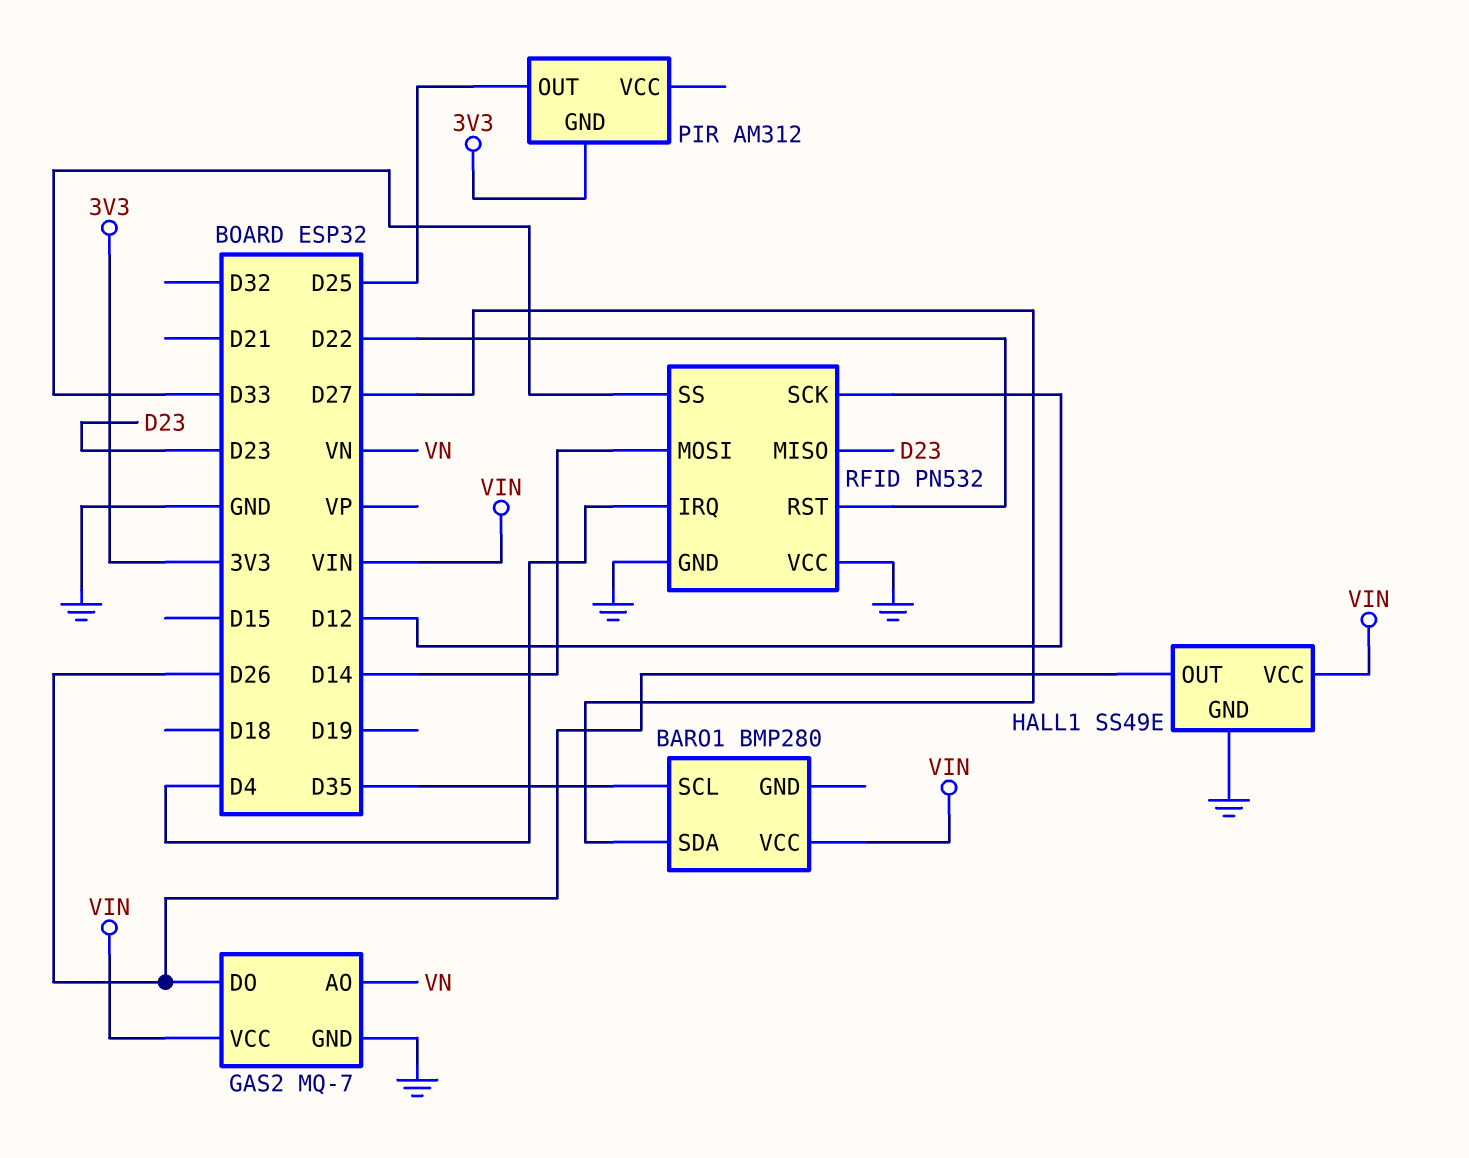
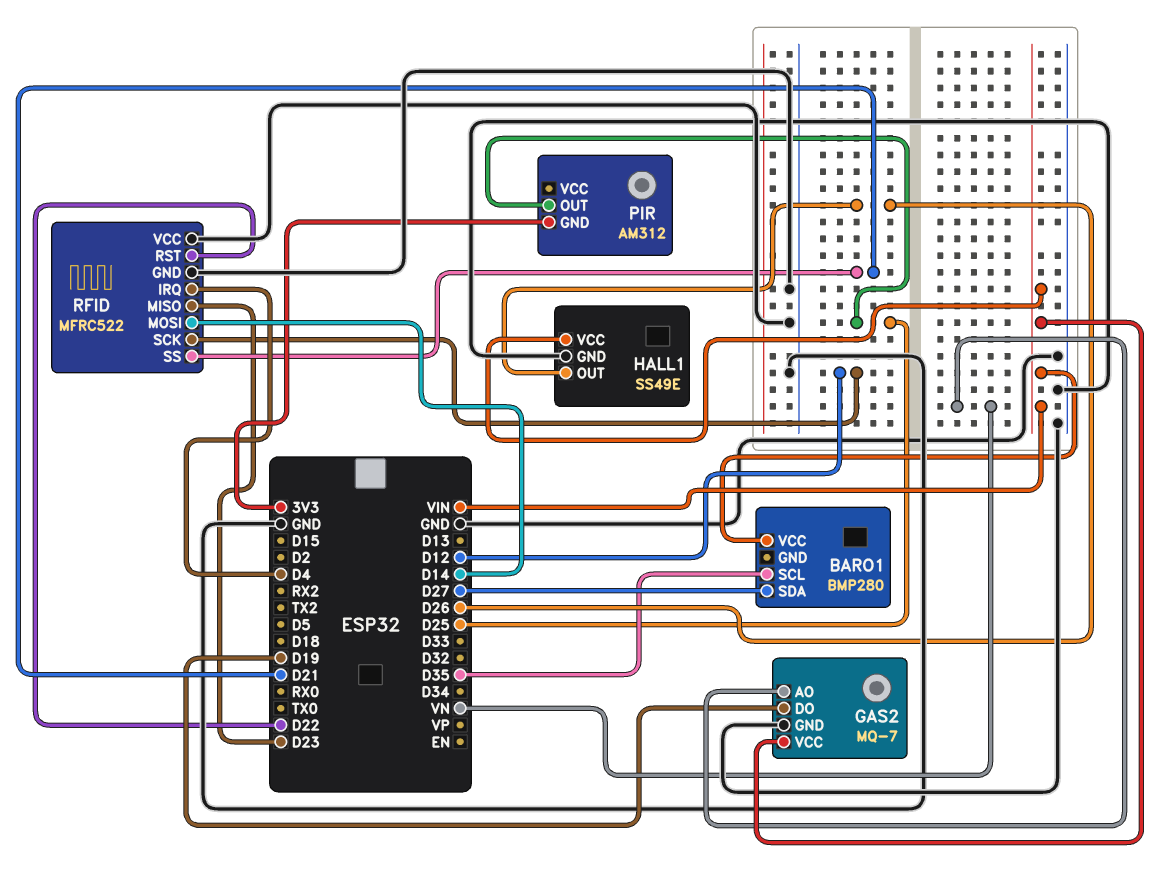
GAS2 pin DO: D26 -> D19
RFID: PN532 -> MFRC522
RFID pin SS: D33 -> D21

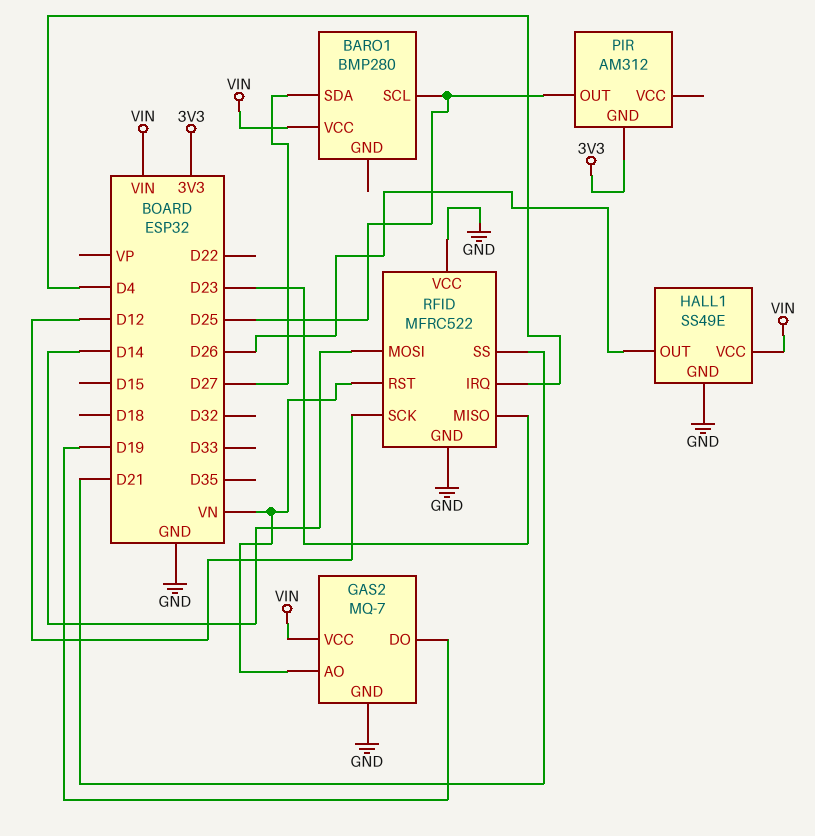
BARO1 pin SCL: D35 -> D25
RFID pin RST: D22 -> VN

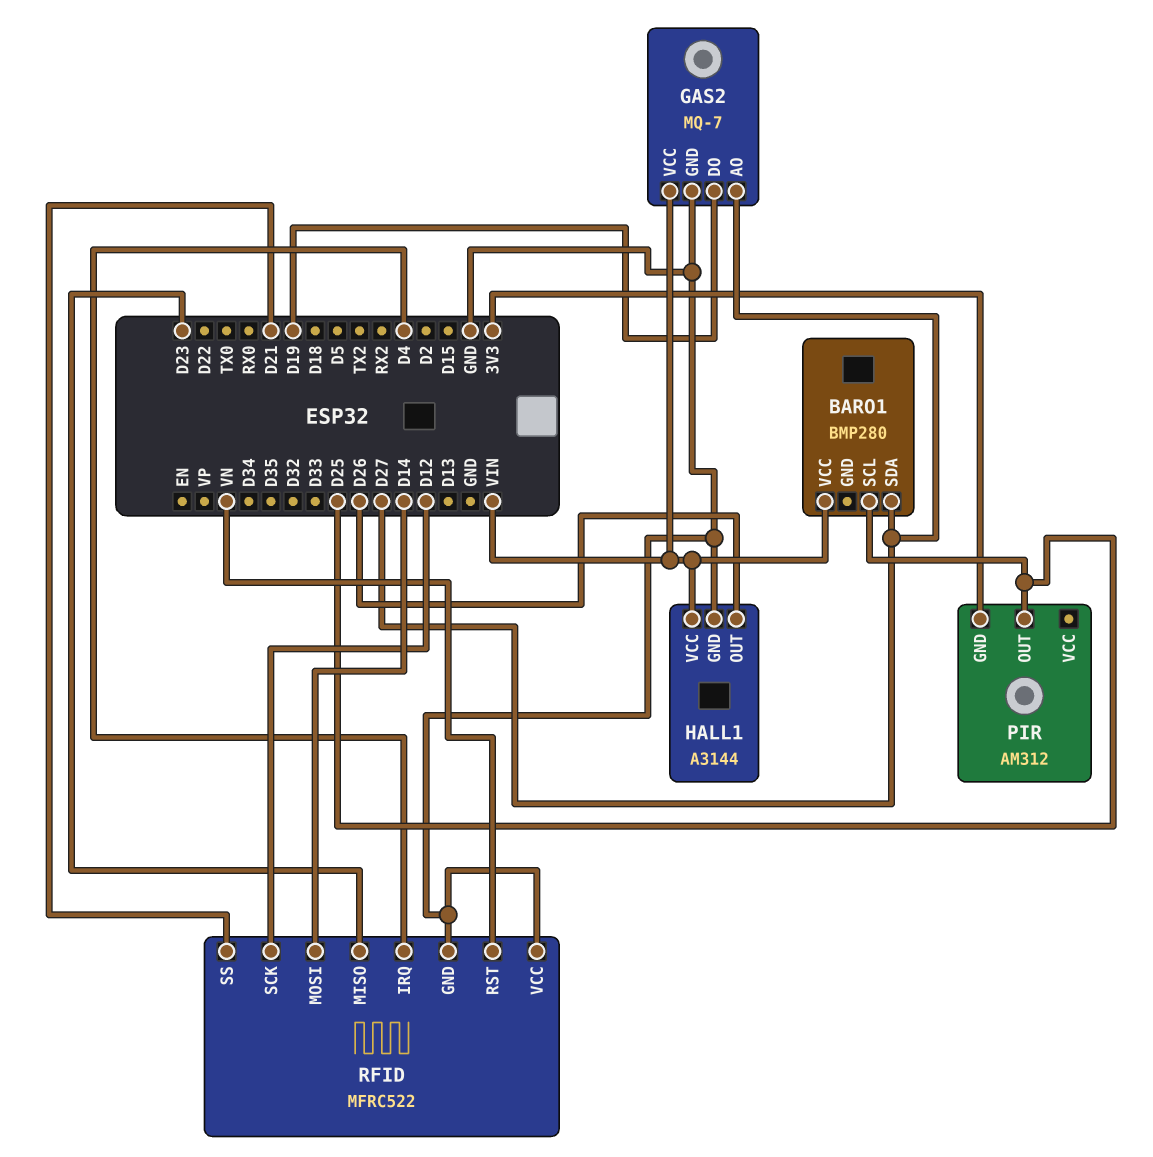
GAS2 pin AO: VN -> D27
HALL1: SS49E -> A3144

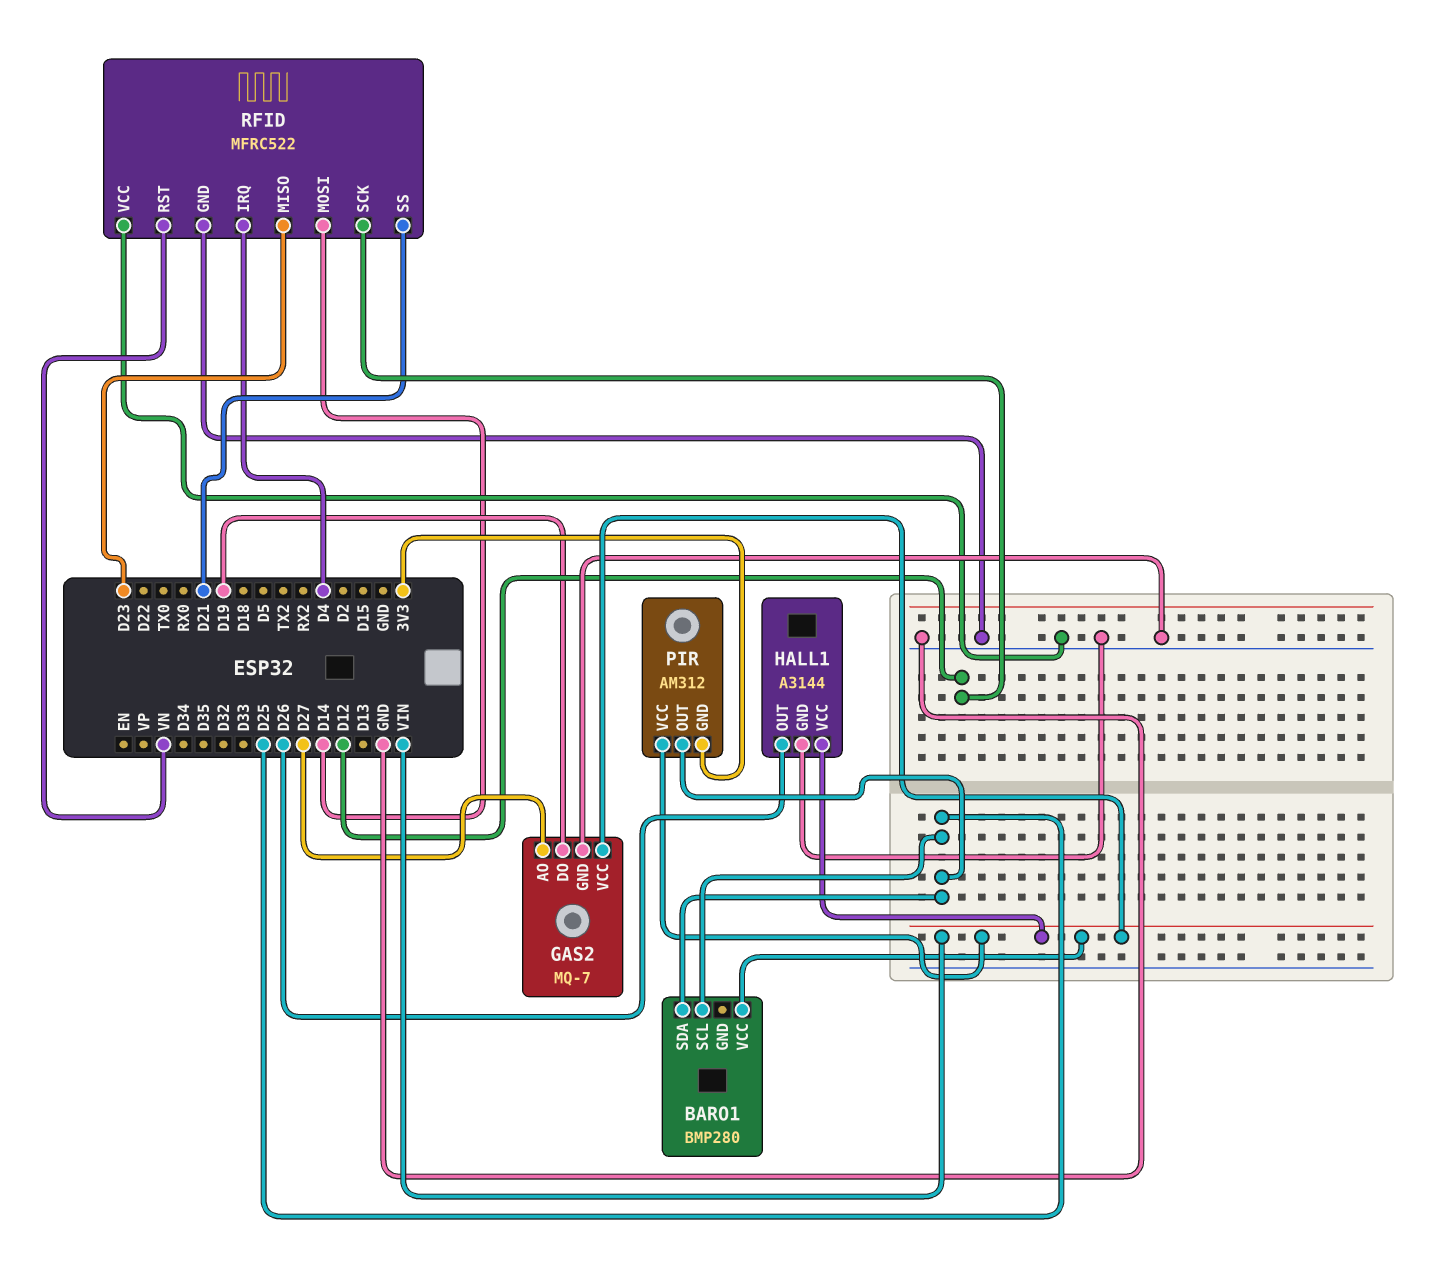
BARO1 pin SDA: D27 -> D25
PIR pin VCC: none -> VIN

